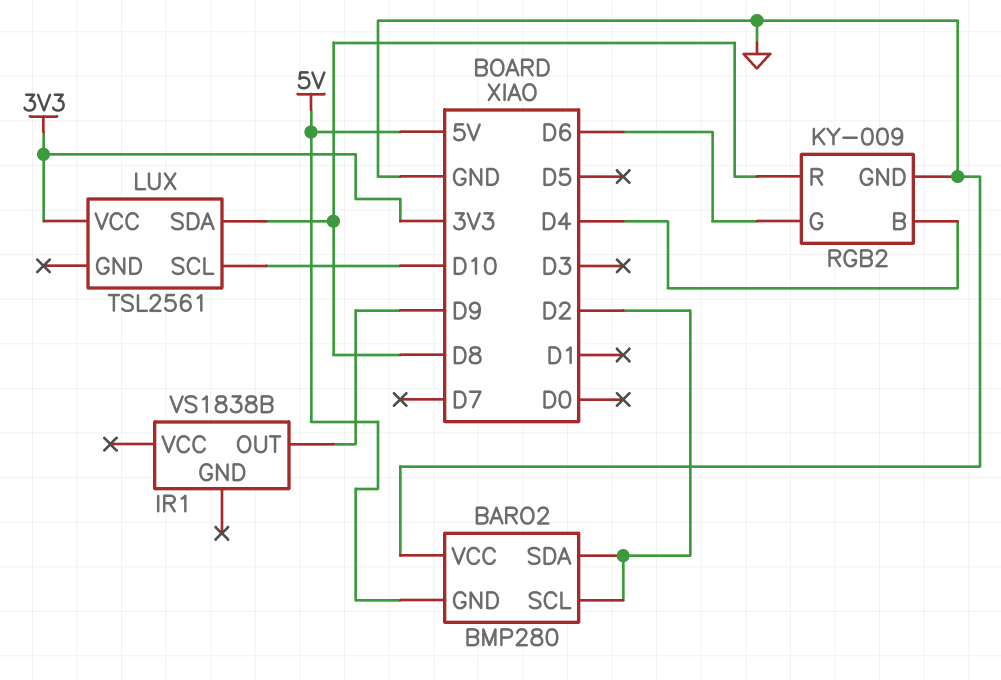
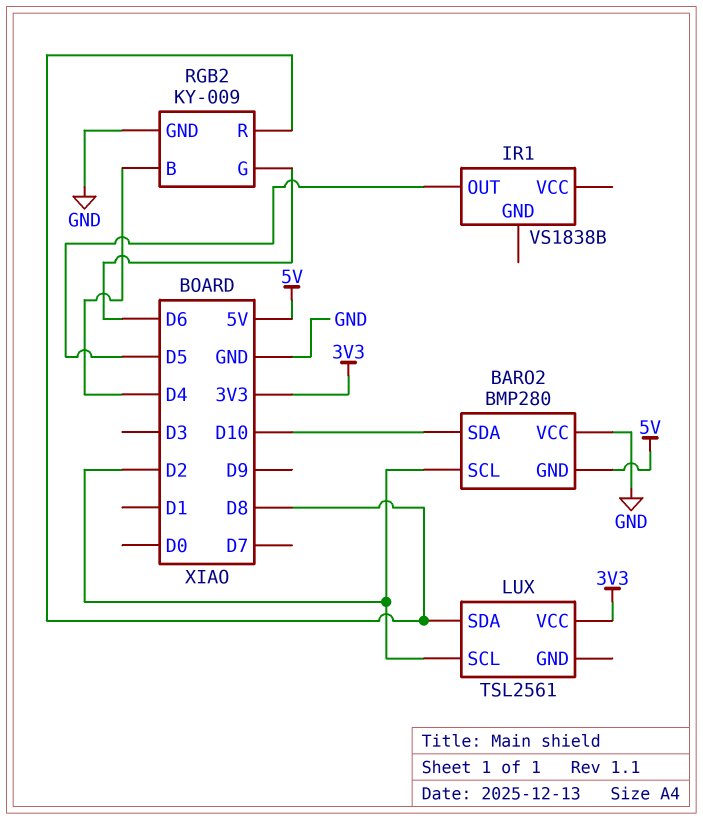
BARO2 pin SDA: D2 -> D10
IR1 pin OUT: D9 -> D5
LUX pin SCL: D10 -> D2

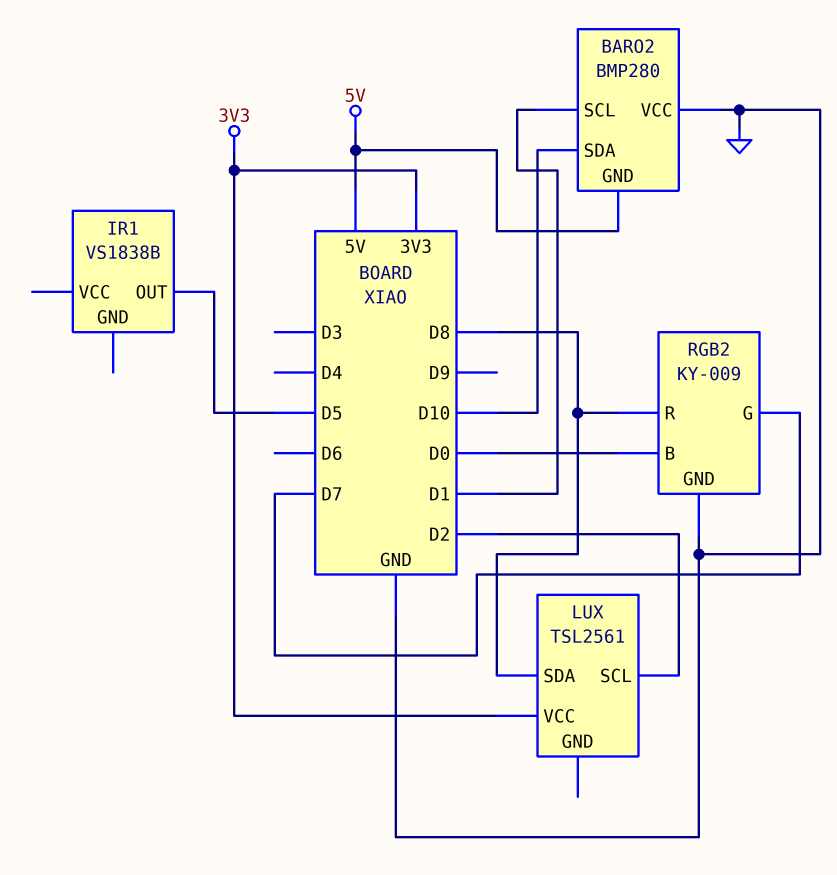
BARO2 pin SCL: D2 -> D1
RGB2 pin B: D4 -> D0
RGB2 pin G: D6 -> D7

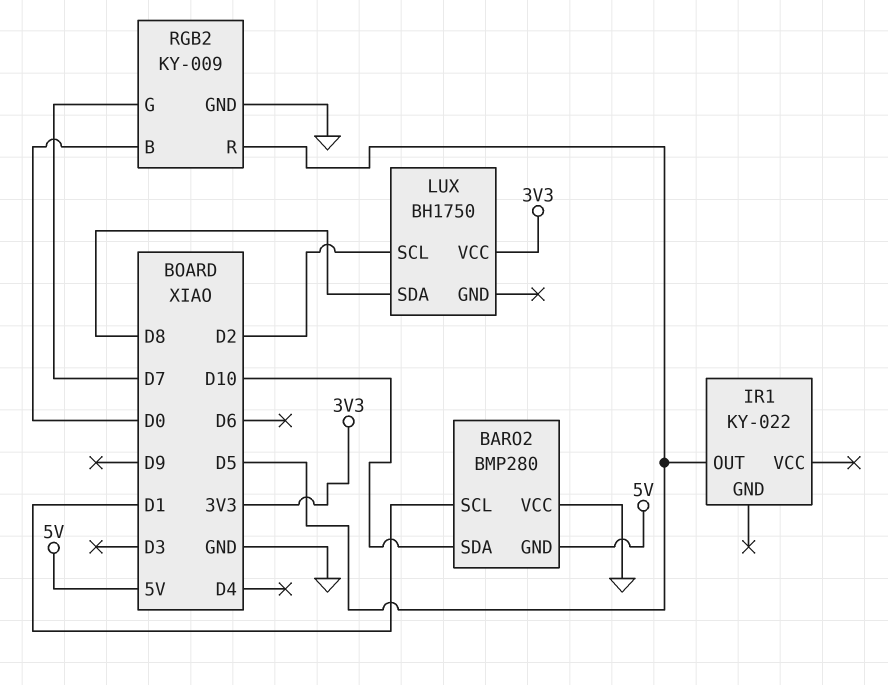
IR1: VS1838B -> KY-022
LUX: TSL2561 -> BH1750
RGB2 pin R: D8 -> D5

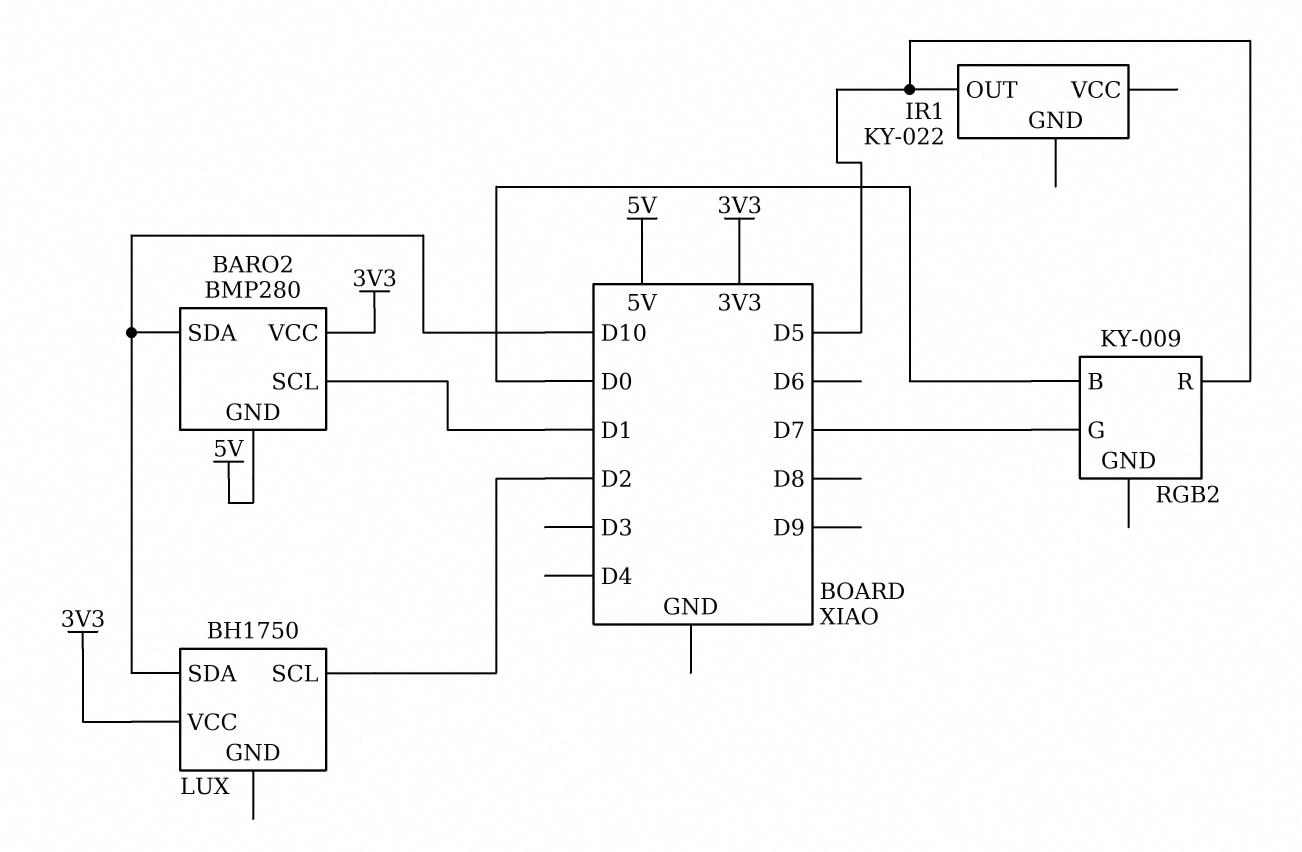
BARO2 pin VCC: GND -> 3V3
LUX pin SDA: D8 -> D10
RGB2 pin GND: GND -> none

